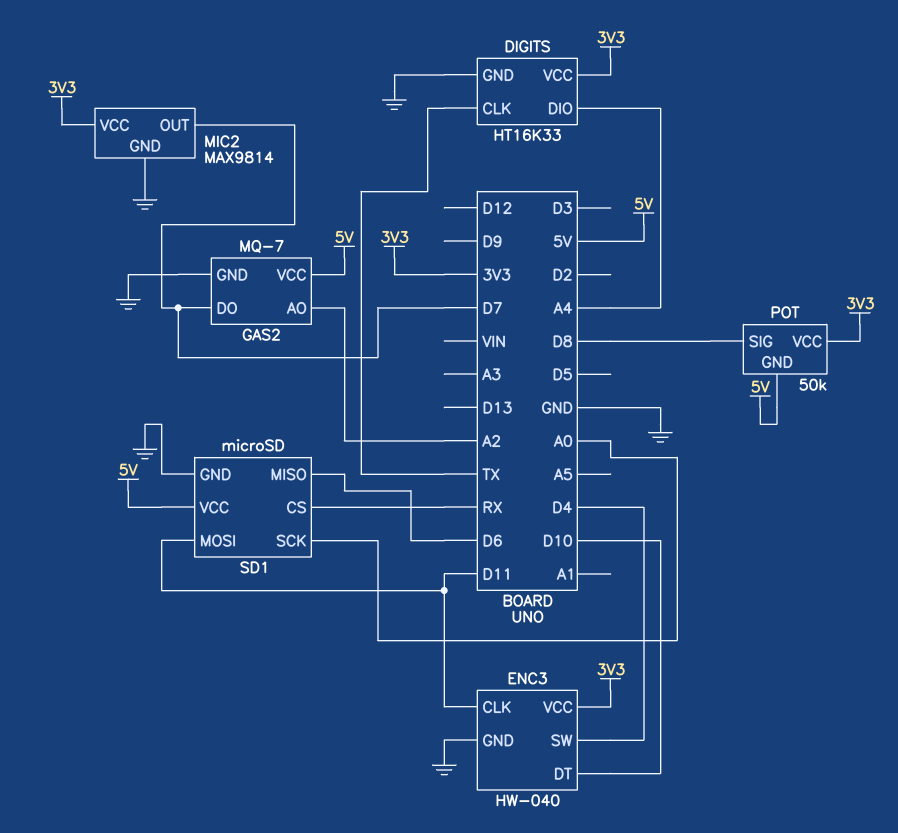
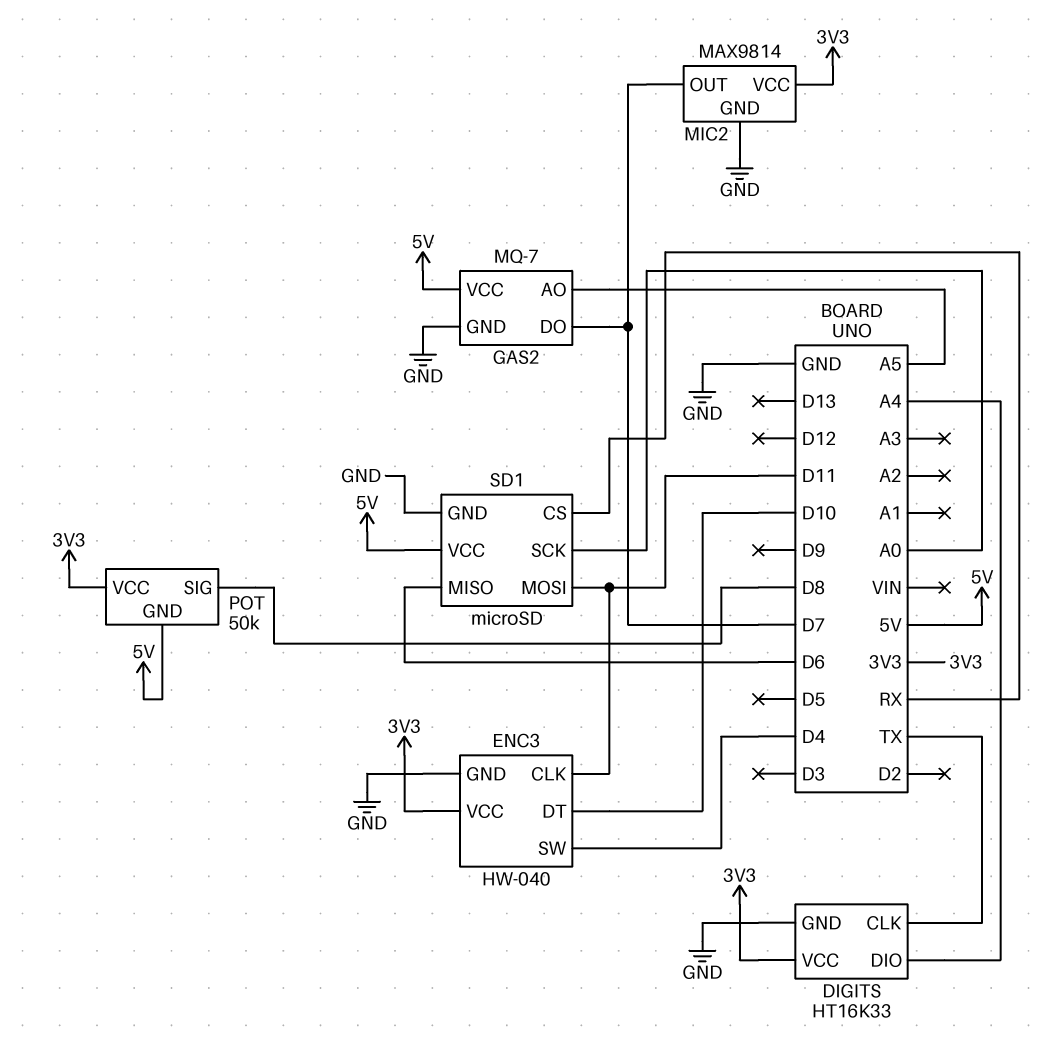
GAS2 pin AO: A2 -> A5

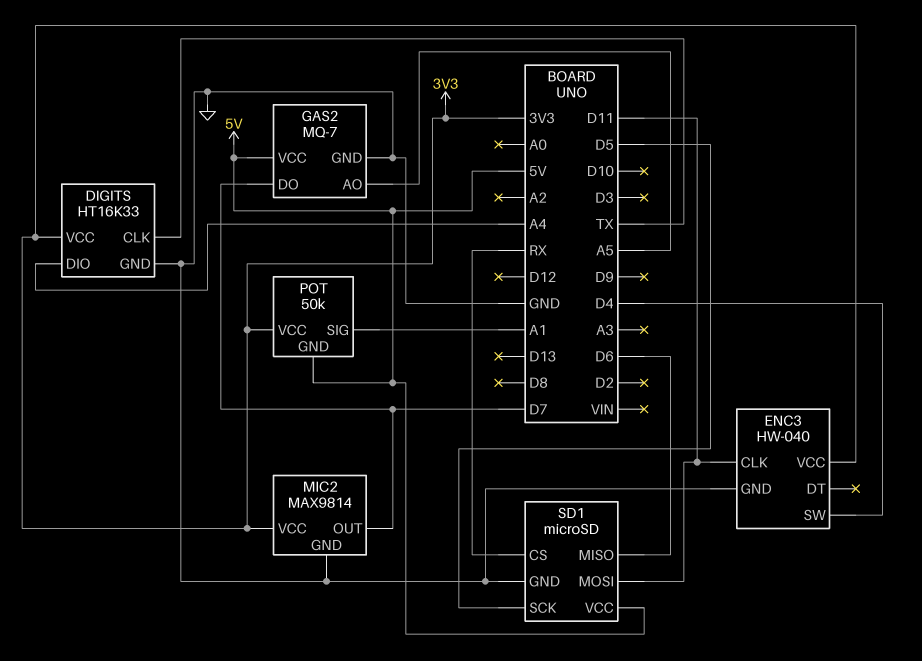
ENC3 pin DT: D10 -> none
POT pin SIG: D8 -> A1
SD1 pin SCK: A0 -> D5

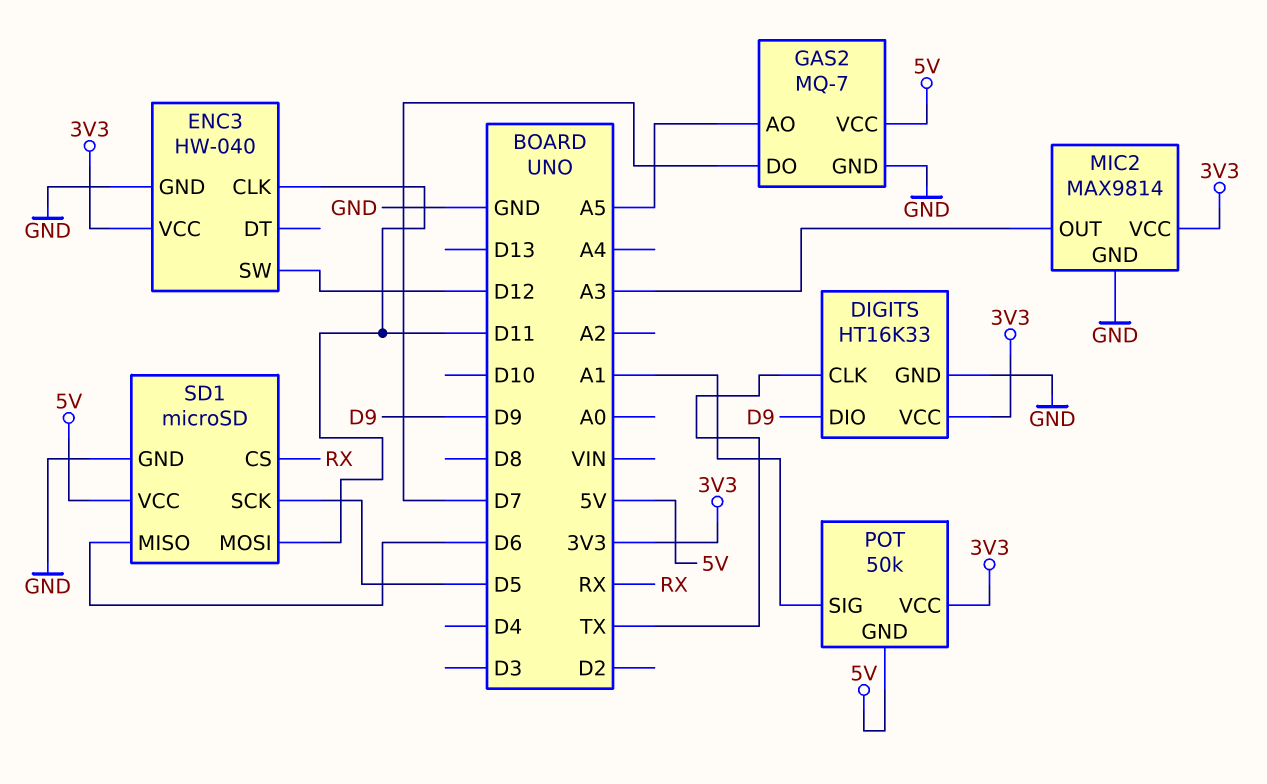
DIGITS pin DIO: A4 -> D9
ENC3 pin SW: D4 -> D12
MIC2 pin OUT: D7 -> A3

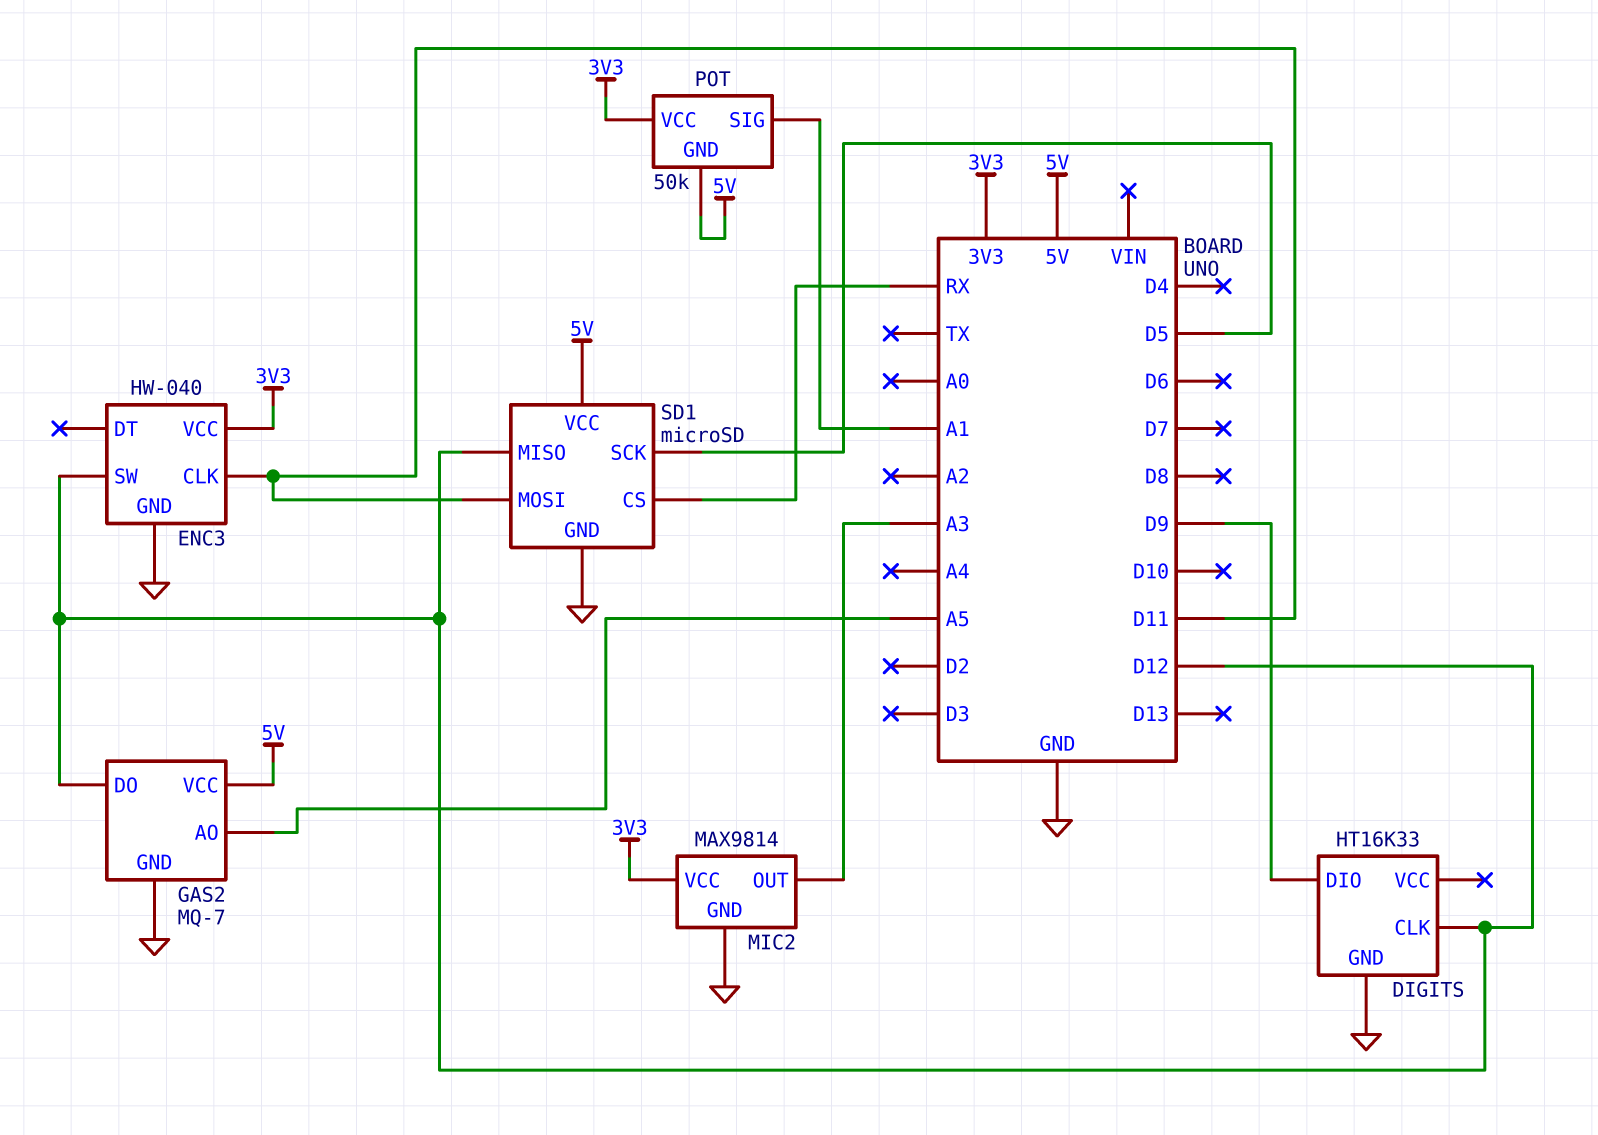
DIGITS pin CLK: TX -> D12
DIGITS pin VCC: 3V3 -> none
GAS2 pin DO: D7 -> D12
SD1 pin MISO: D6 -> D12

